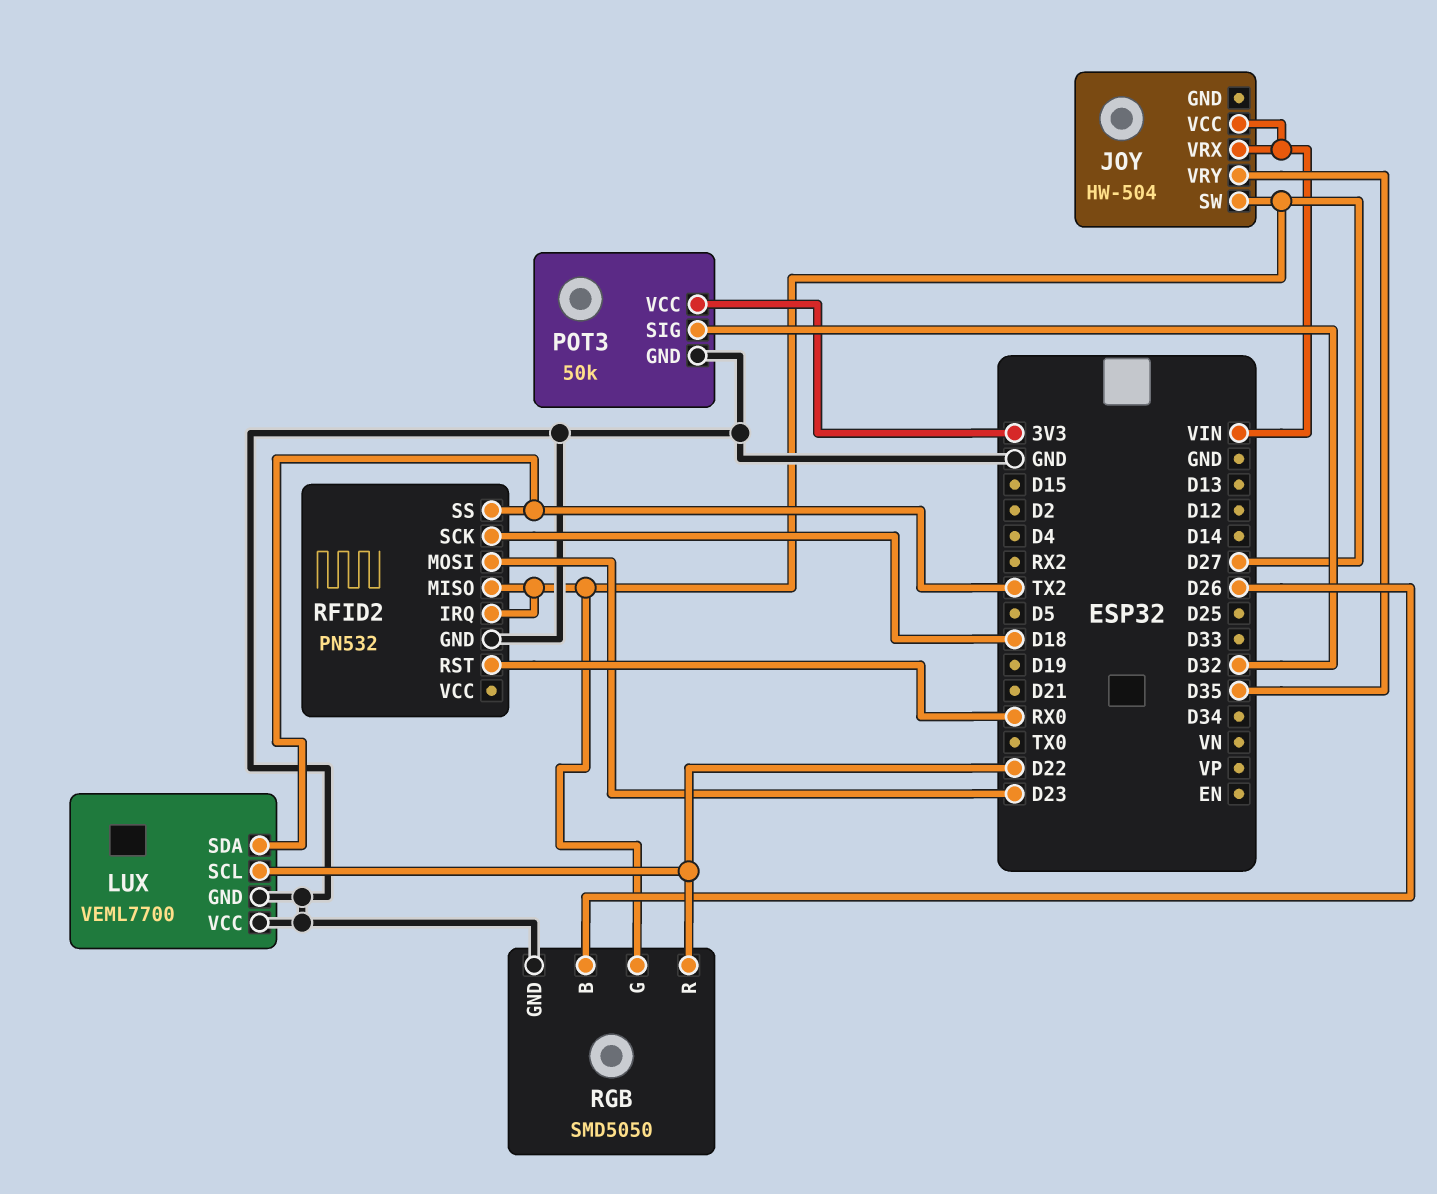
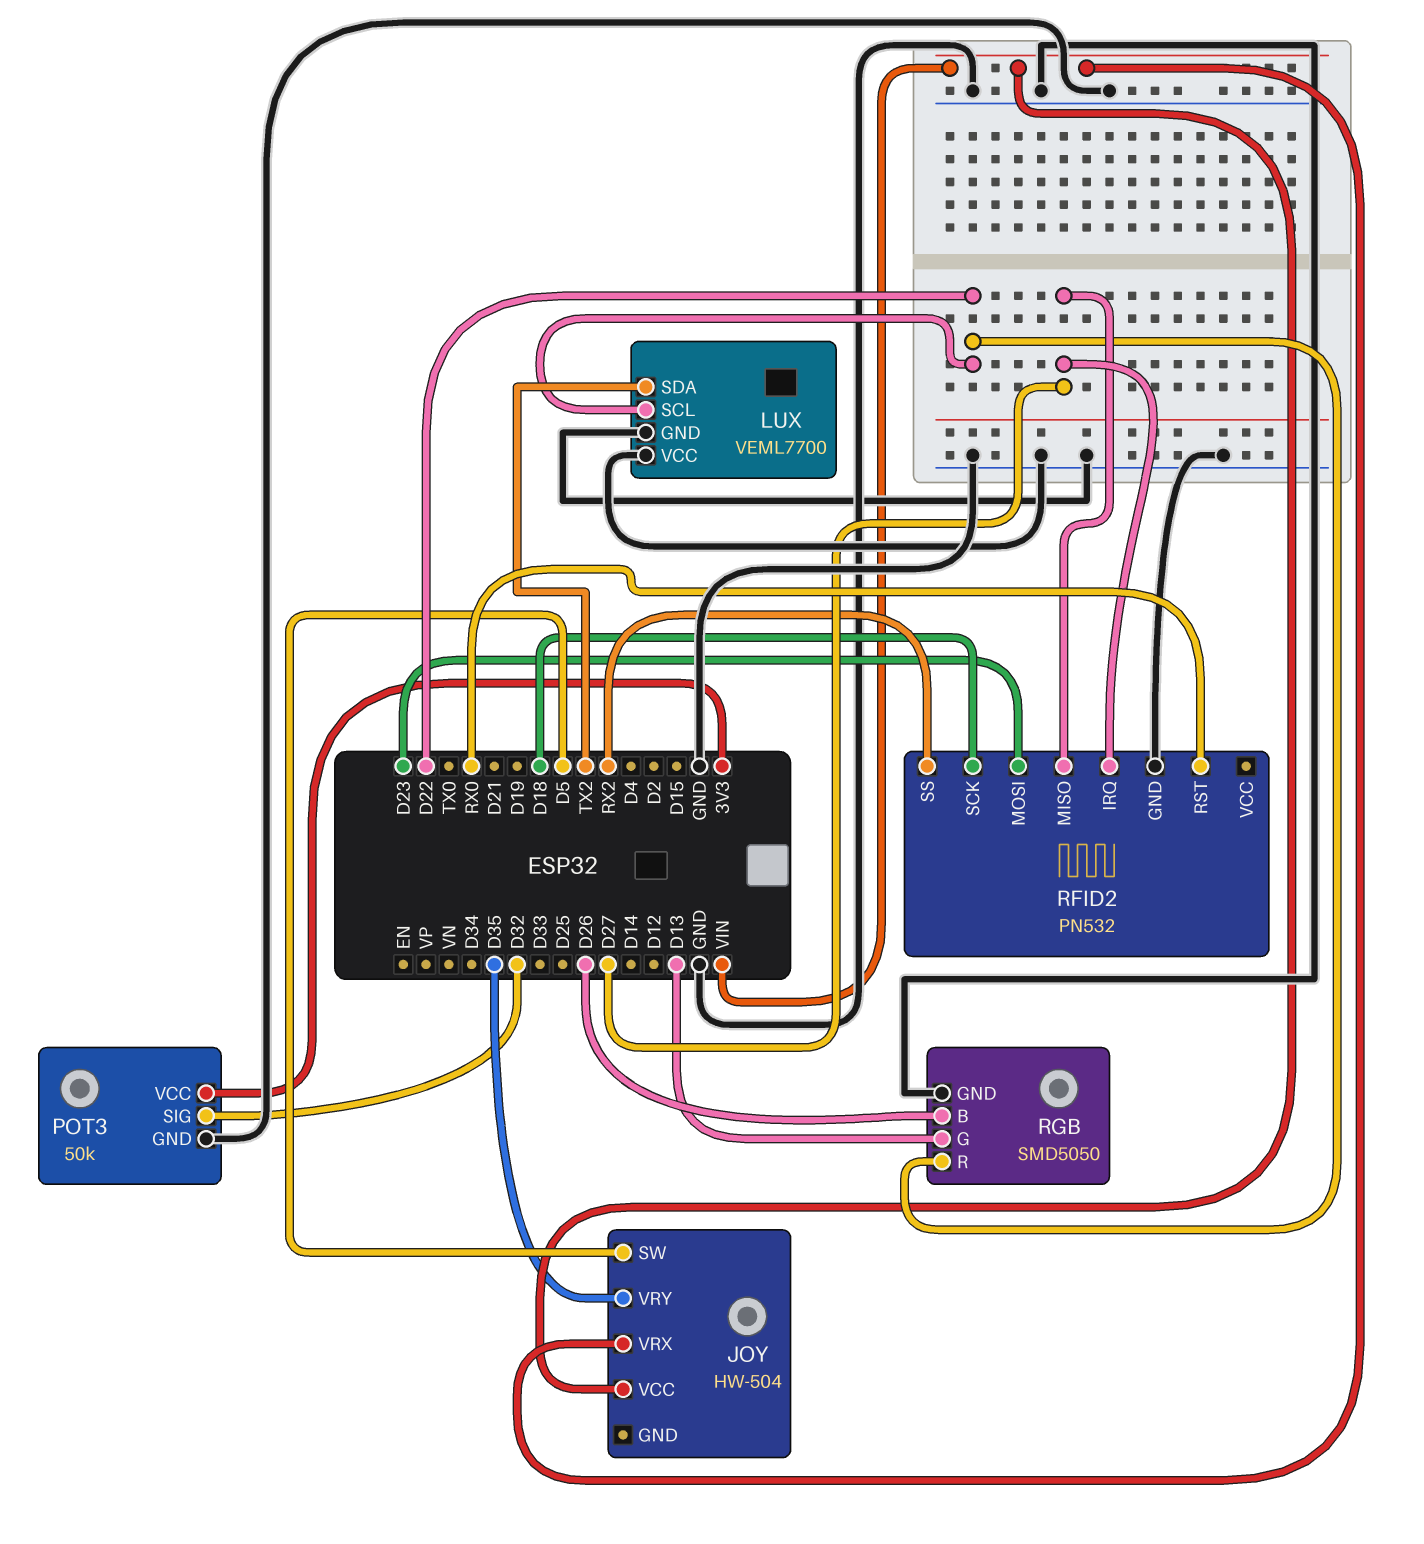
JOY pin SW: D27 -> D5
RFID2 pin SS: TX2 -> RX2
RGB pin G: D27 -> D13

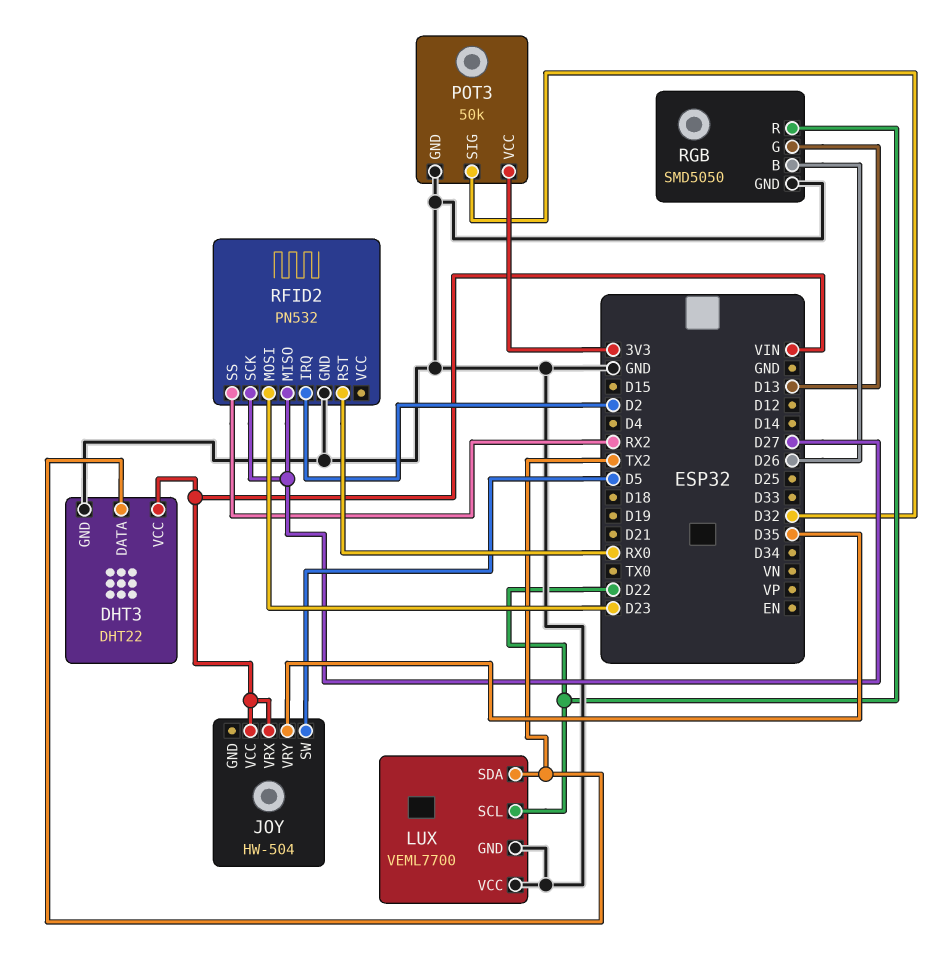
DHT3: none -> DHT22
DHT3 pin DATA: none -> TX2
DHT3 pin GND: none -> GND
DHT3 pin VCC: none -> VIN
RFID2 pin IRQ: D27 -> D2
RFID2 pin SCK: D18 -> D27

